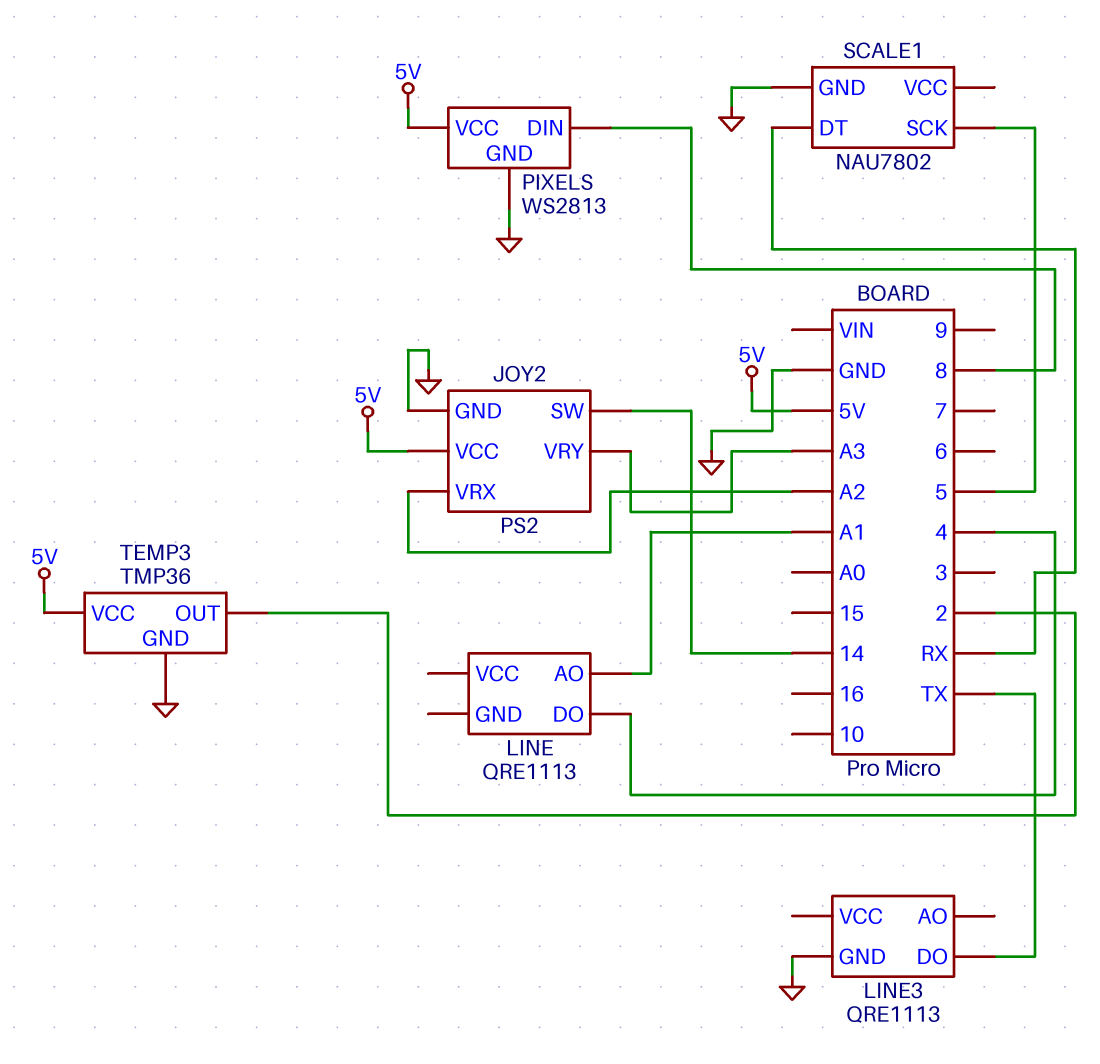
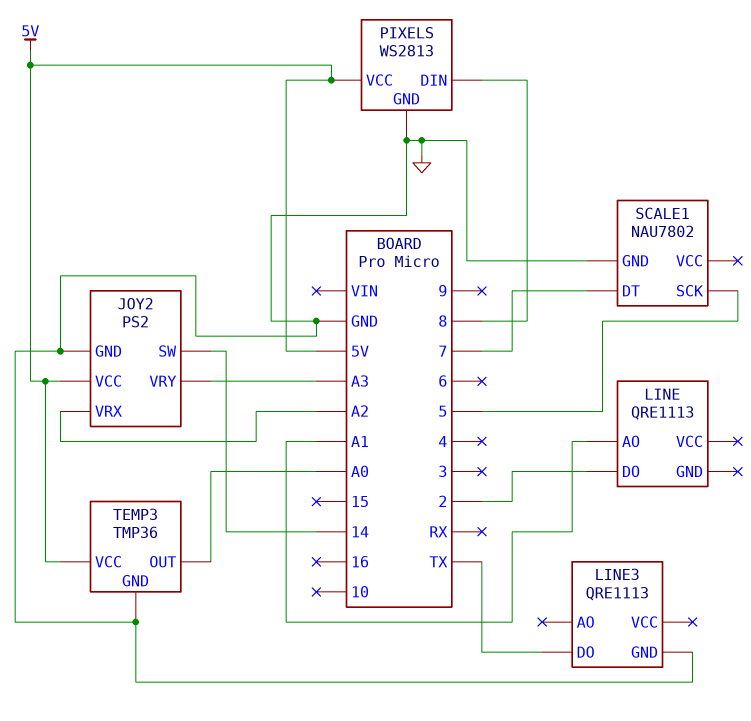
LINE pin DO: 4 -> 2
SCALE1 pin DT: RX -> 7
TEMP3 pin OUT: 2 -> A0

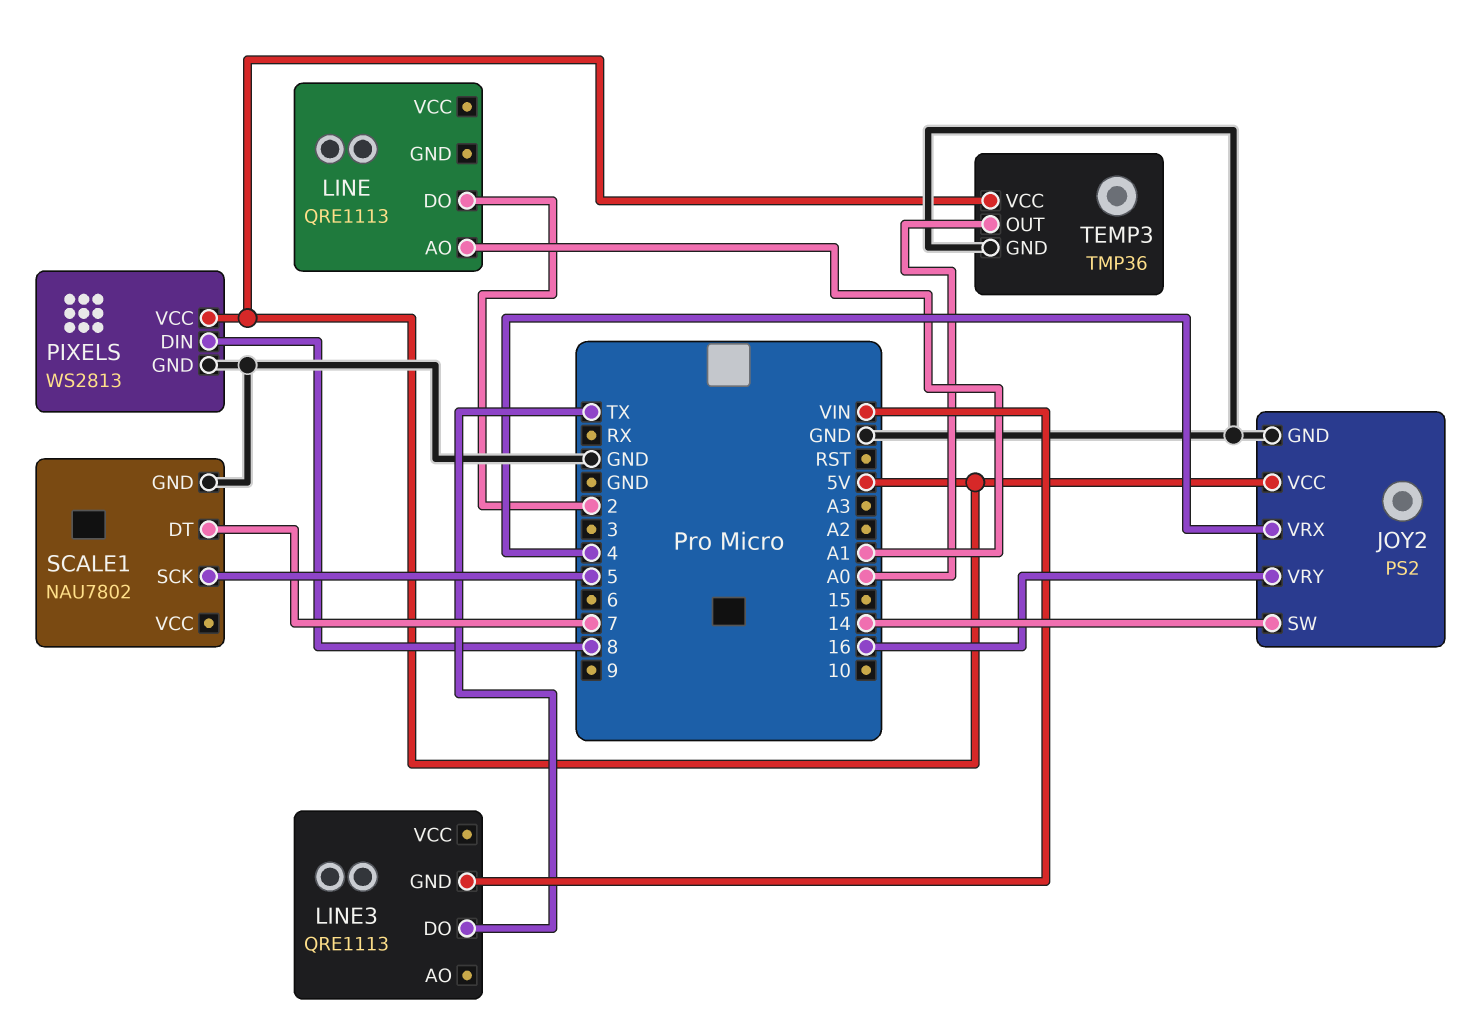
JOY2 pin VRX: A2 -> 4
JOY2 pin VRY: A3 -> 16
LINE3 pin GND: GND -> VIN

